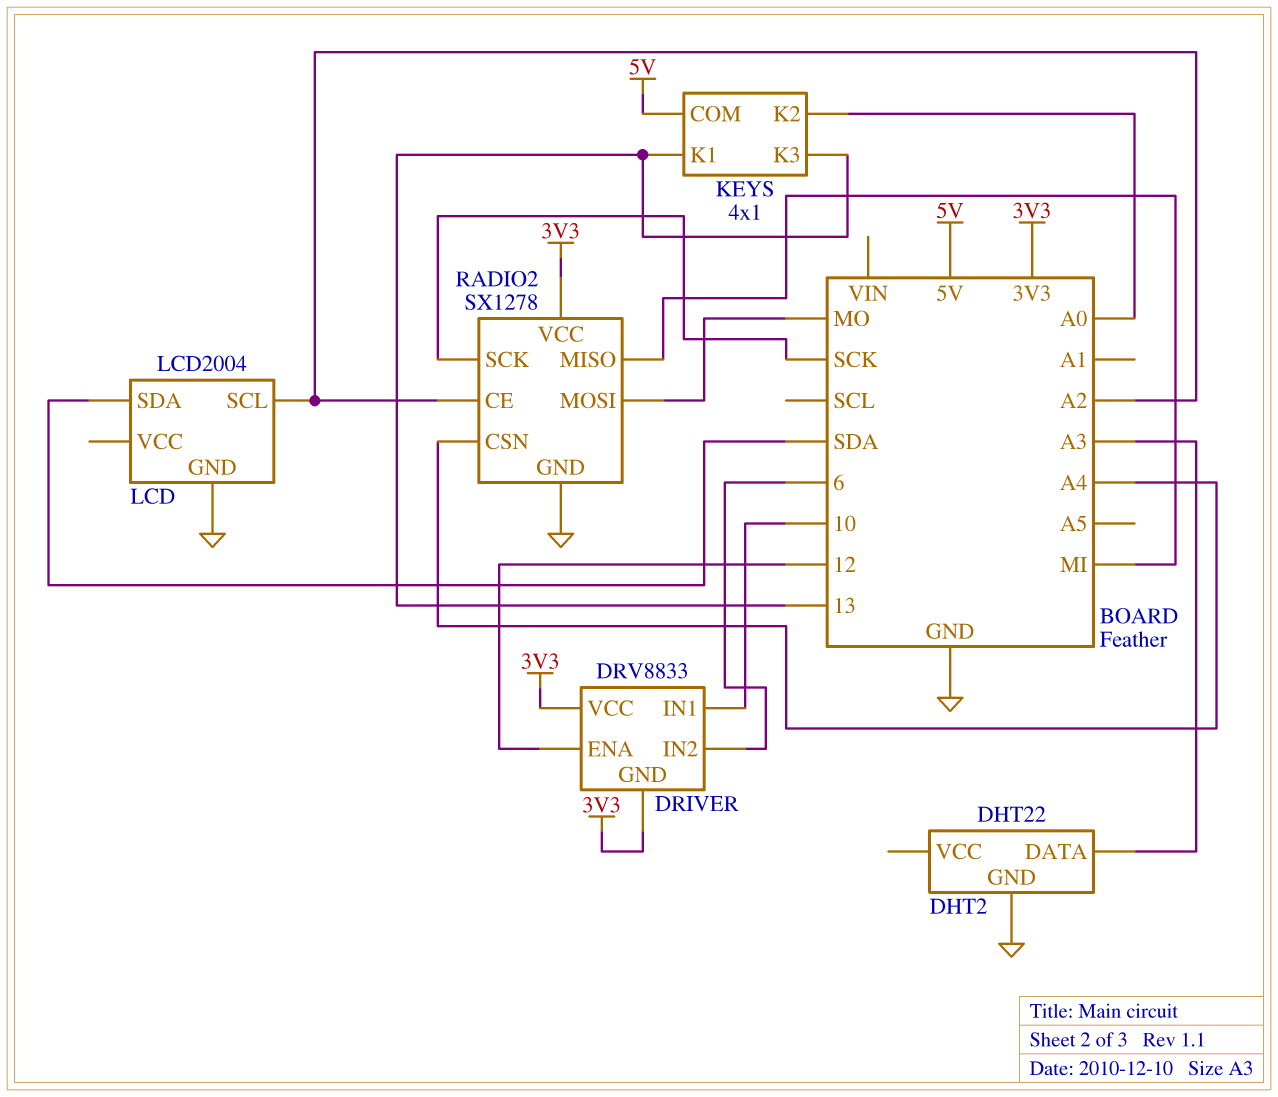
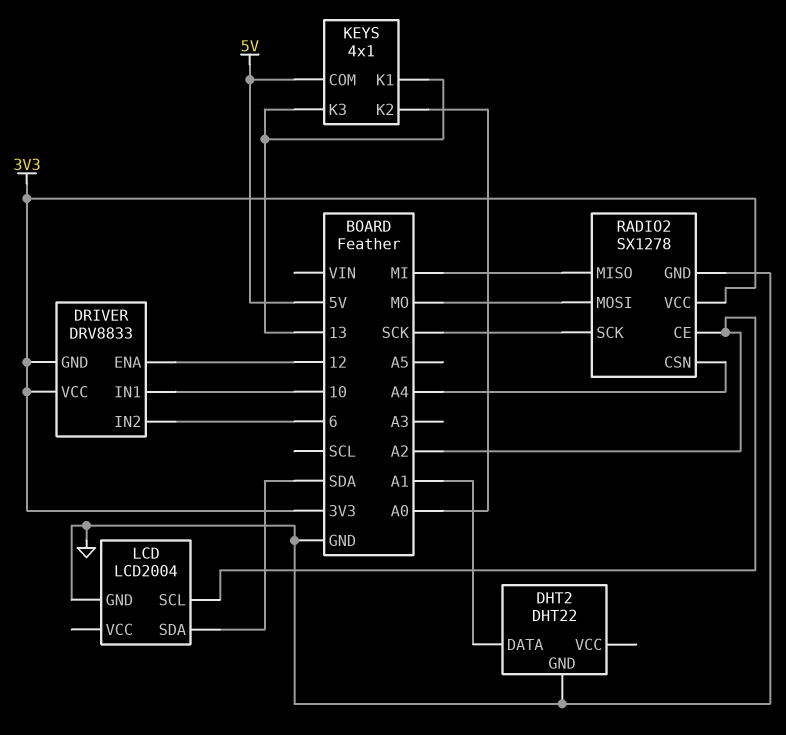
DHT2 pin DATA: A3 -> A1

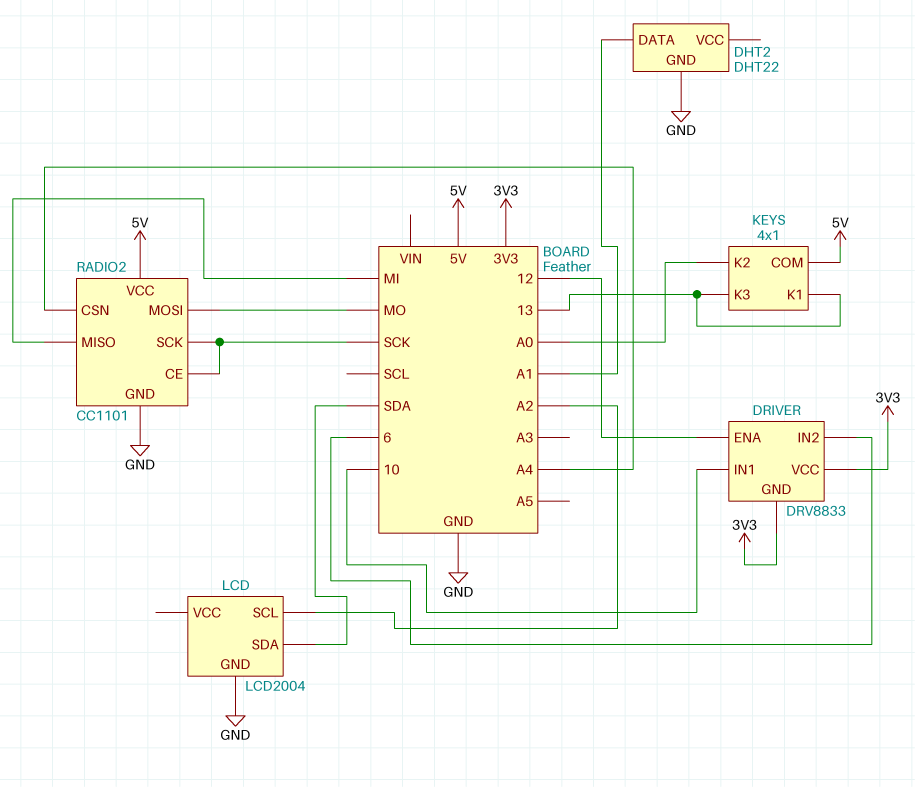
RADIO2: SX1278 -> CC1101
RADIO2 pin CE: A2 -> SCK
RADIO2 pin VCC: 3V3 -> 5V

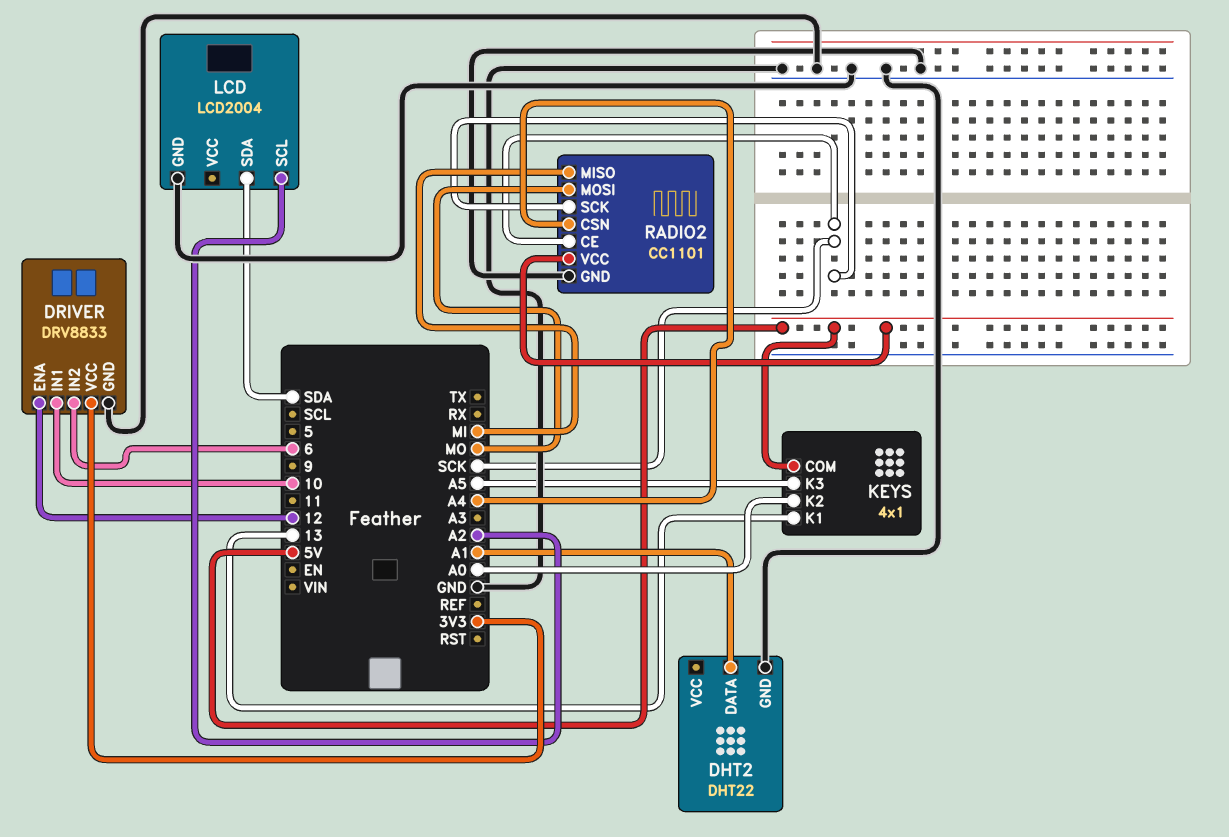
DRIVER pin GND: 3V3 -> GND
KEYS pin K3: 13 -> A5

